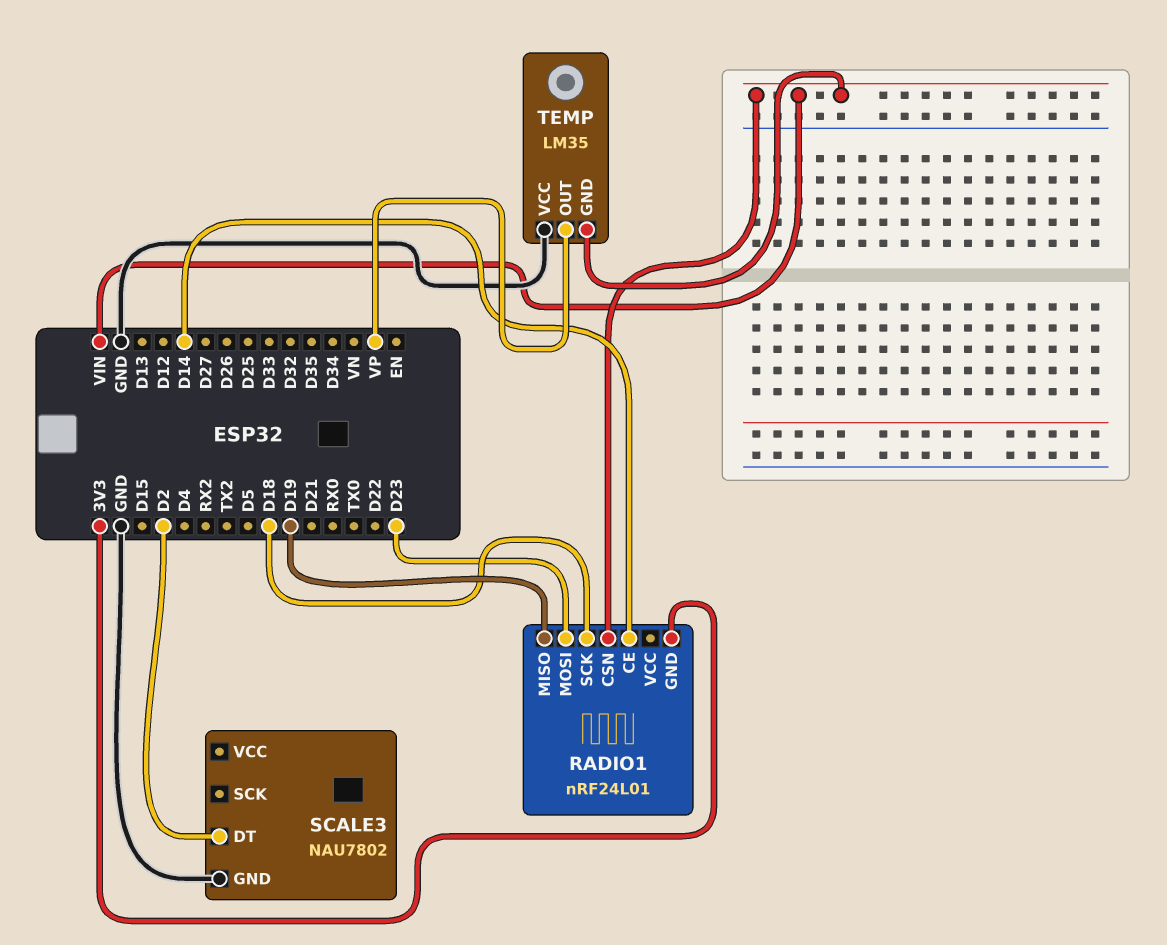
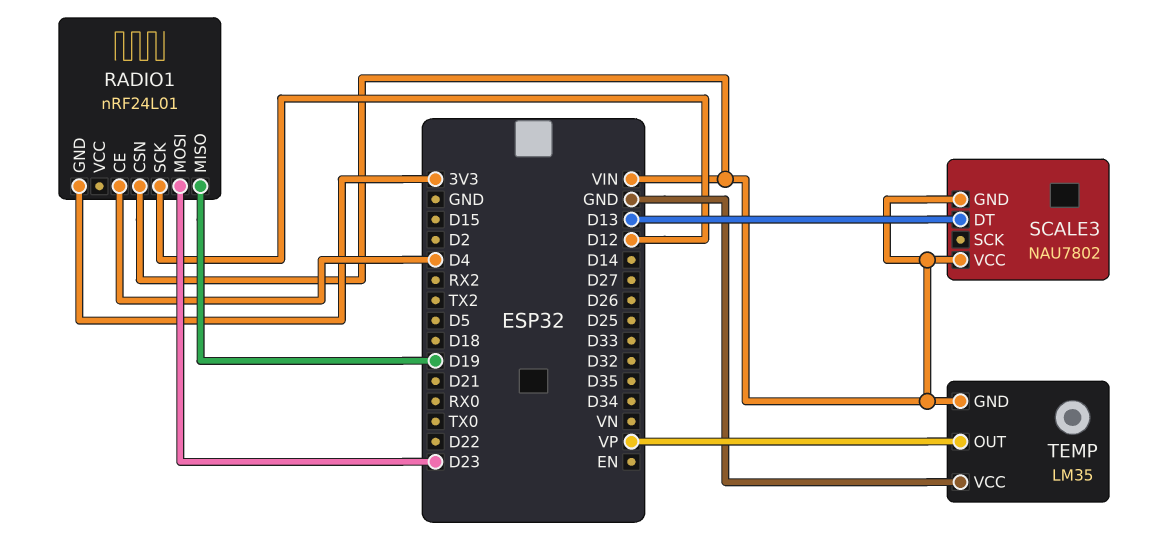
RADIO1 pin CE: D14 -> D4
RADIO1 pin SCK: D18 -> D12
SCALE3 pin DT: D2 -> D13
SCALE3 pin GND: GND -> VIN
SCALE3 pin VCC: none -> VIN

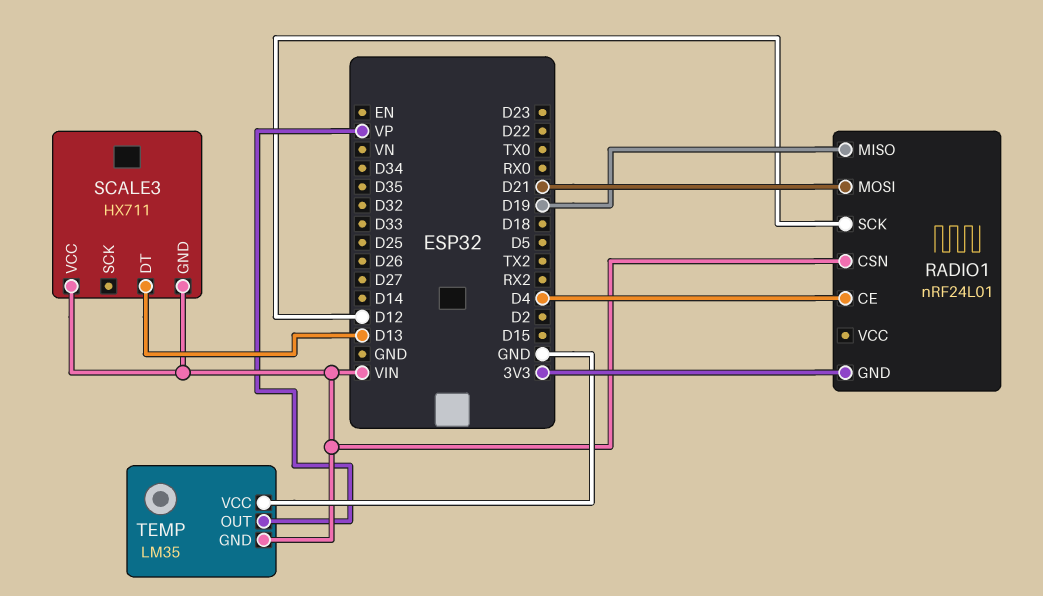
RADIO1 pin MOSI: D23 -> D21
SCALE3: NAU7802 -> HX711

